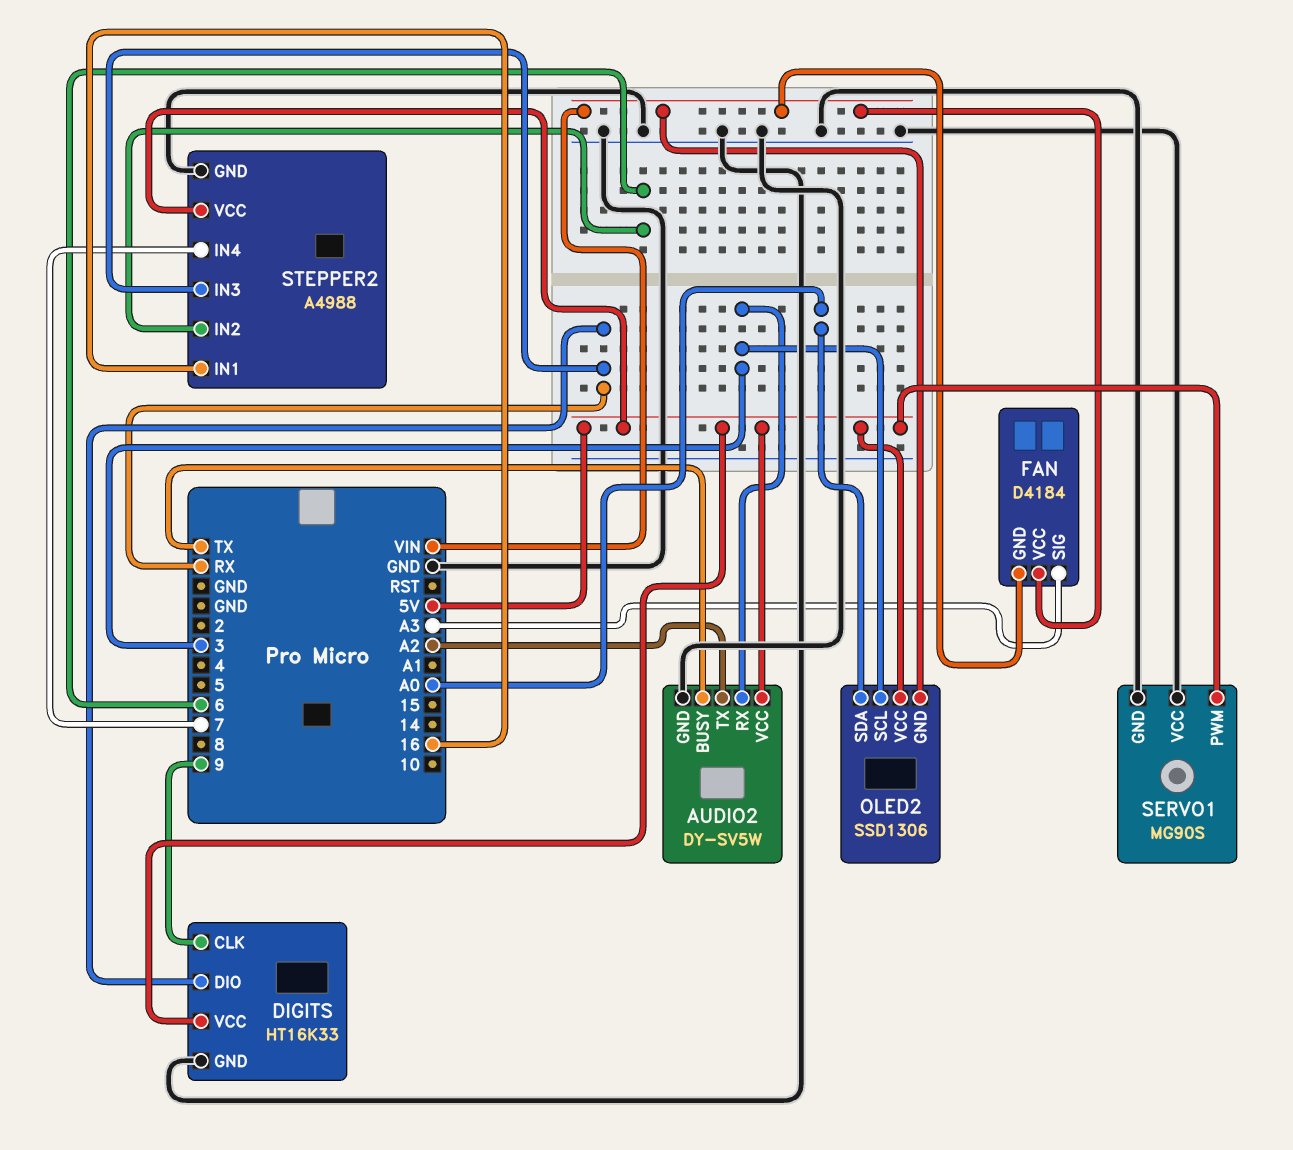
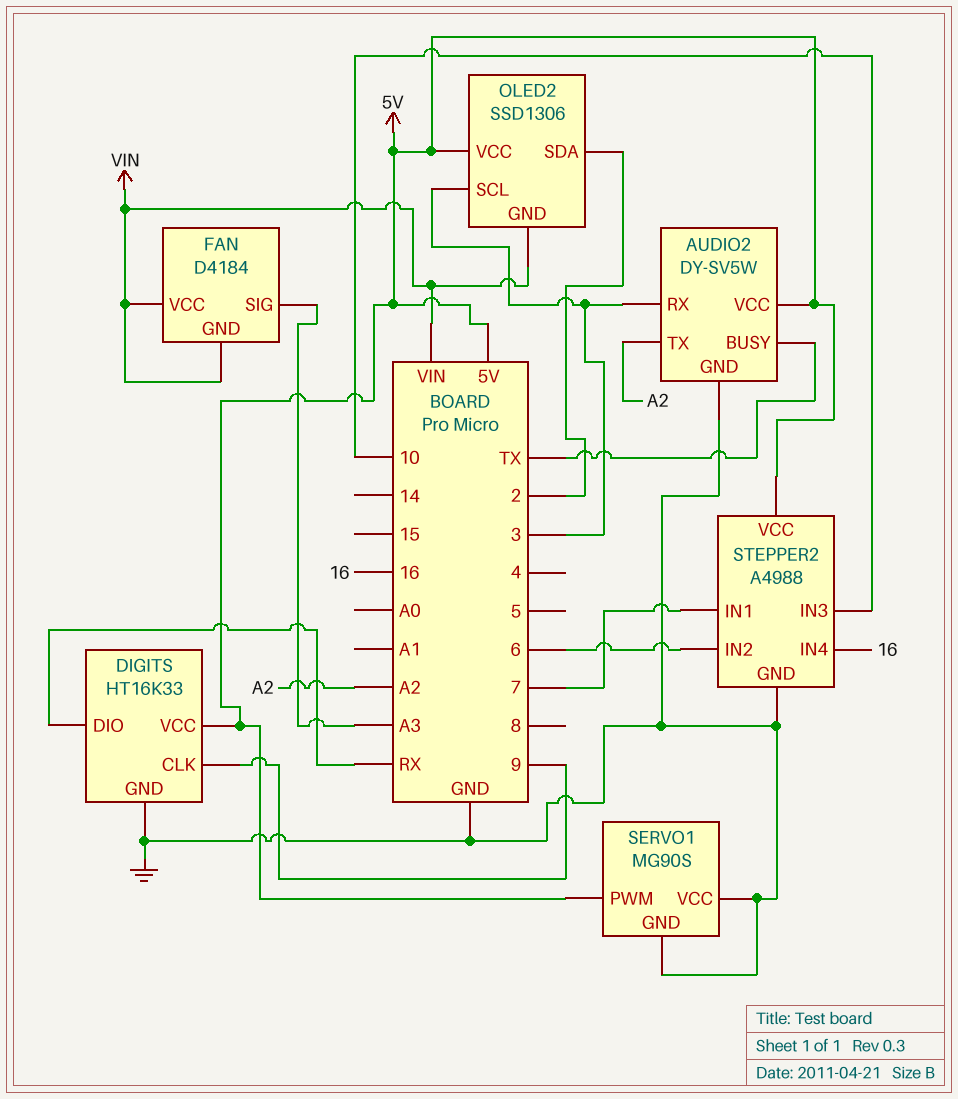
OLED2 pin SDA: A0 -> 2
STEPPER2 pin IN1: 16 -> 7
STEPPER2 pin IN3: RX -> 10
STEPPER2 pin IN4: 7 -> 16

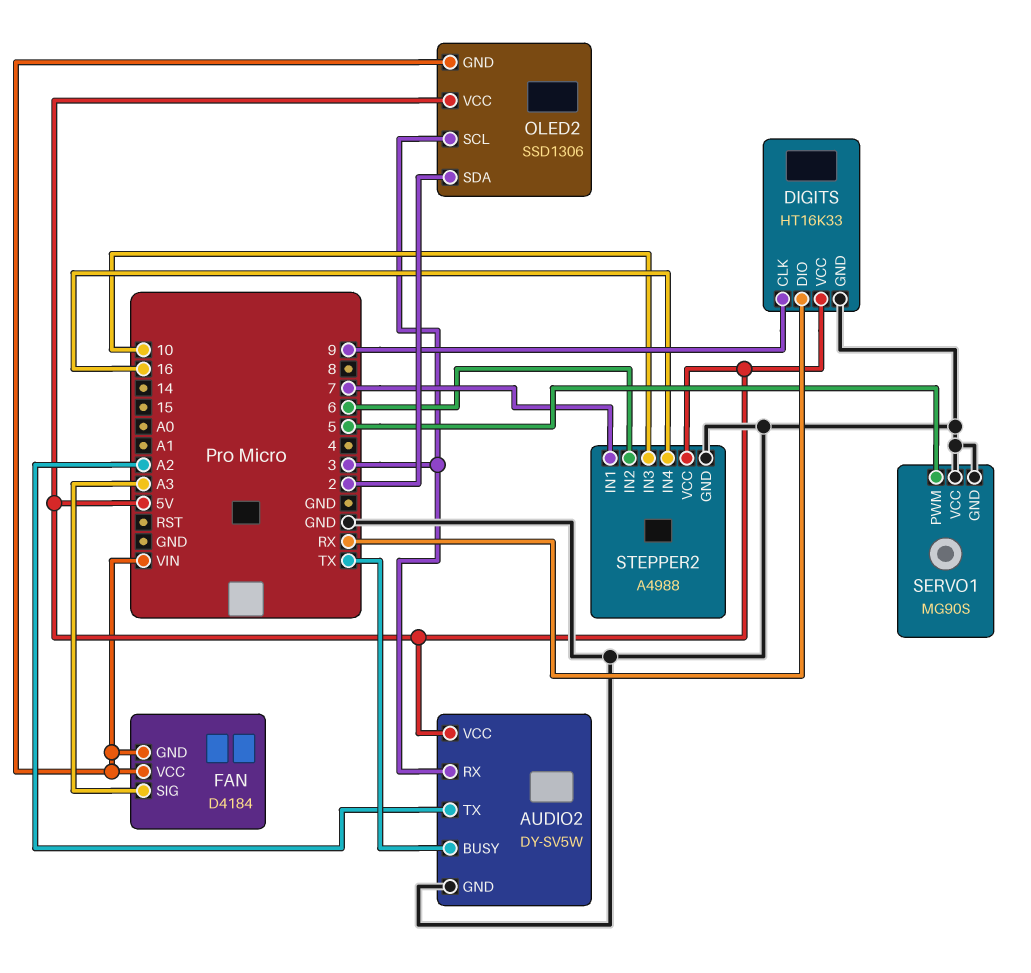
SERVO1 pin PWM: 5V -> 5

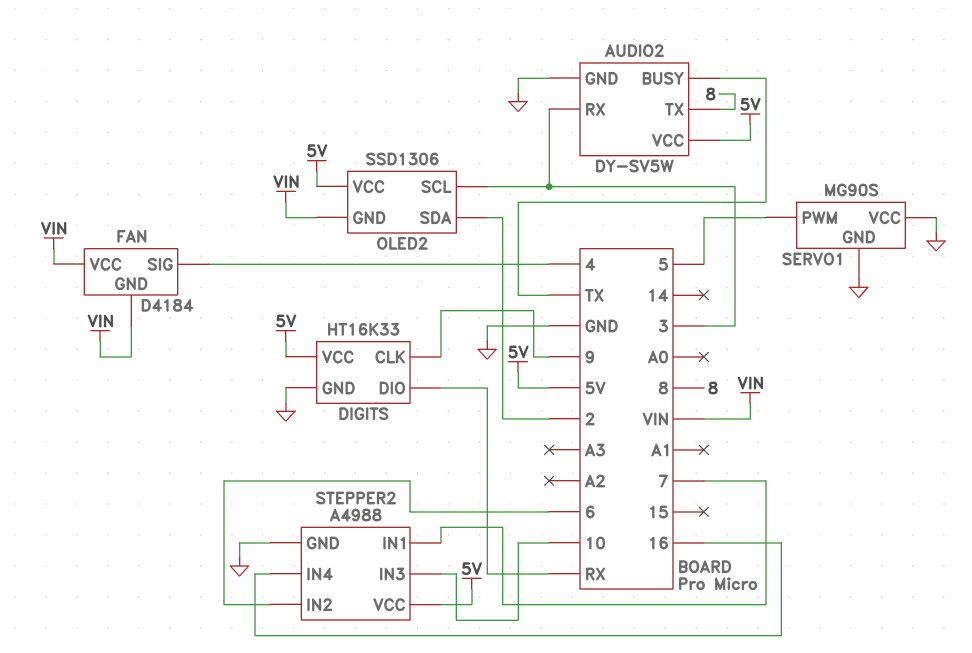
AUDIO2 pin TX: A2 -> 8
FAN pin SIG: A3 -> 4

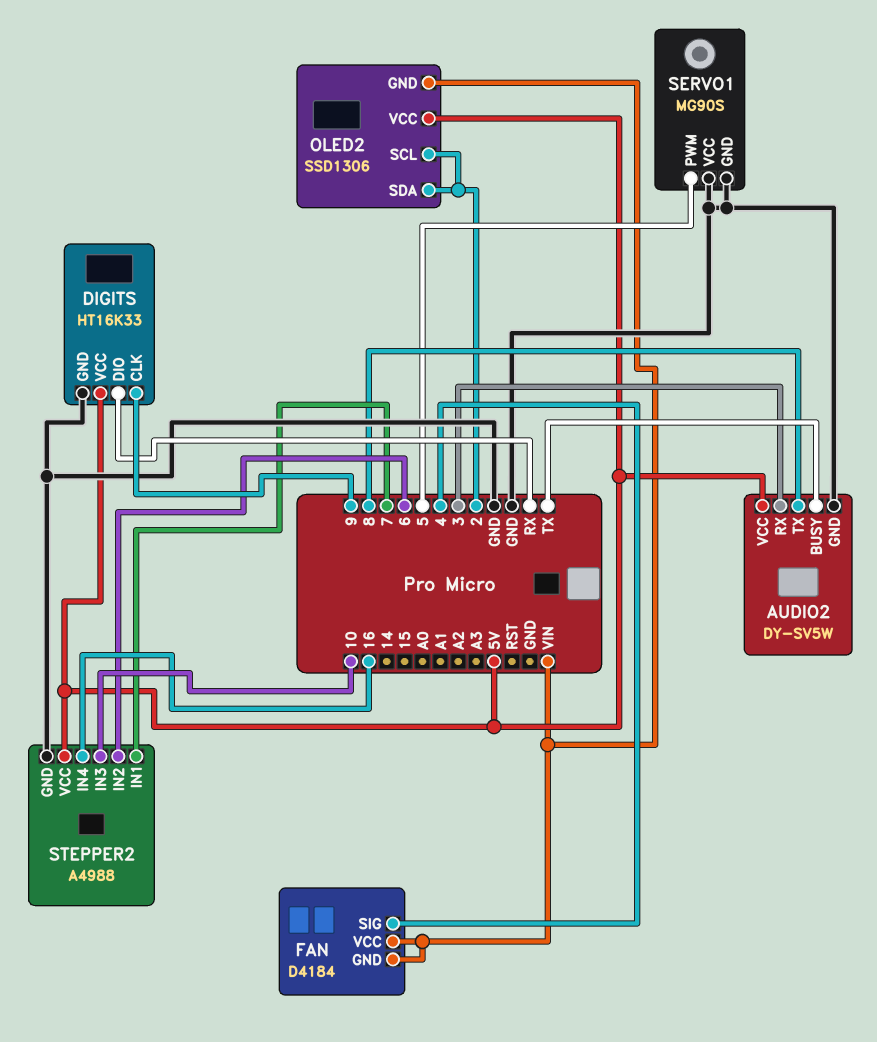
OLED2 pin SCL: 3 -> 2

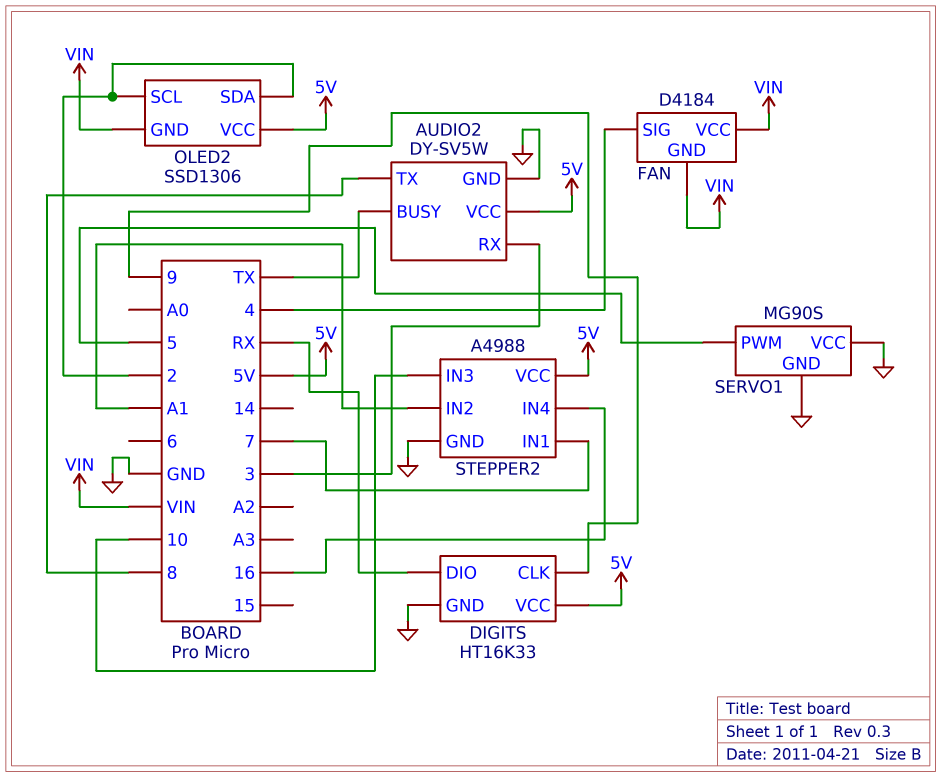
STEPPER2 pin IN2: 6 -> A1

